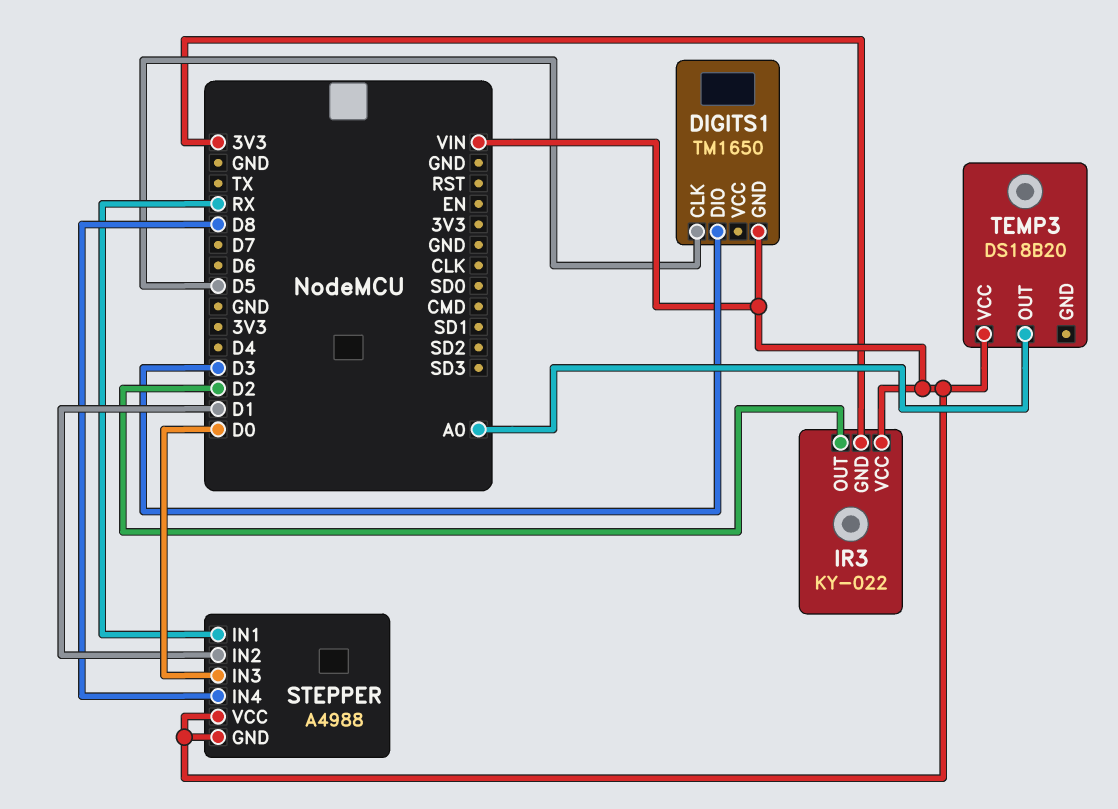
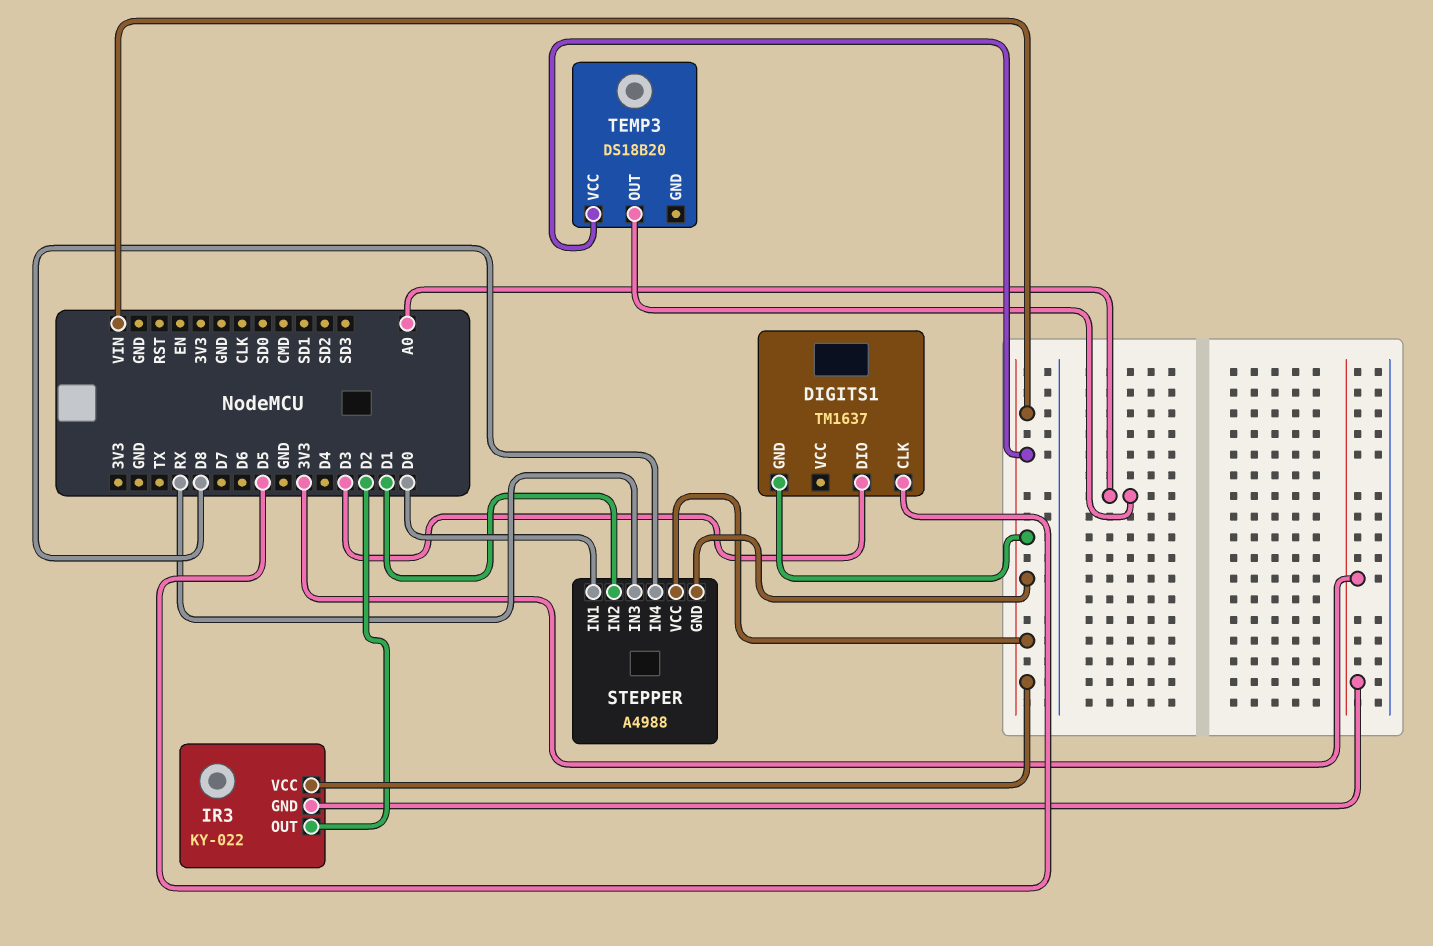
DIGITS1: TM1650 -> TM1637
STEPPER pin IN1: RX -> D0
STEPPER pin IN3: D0 -> RX

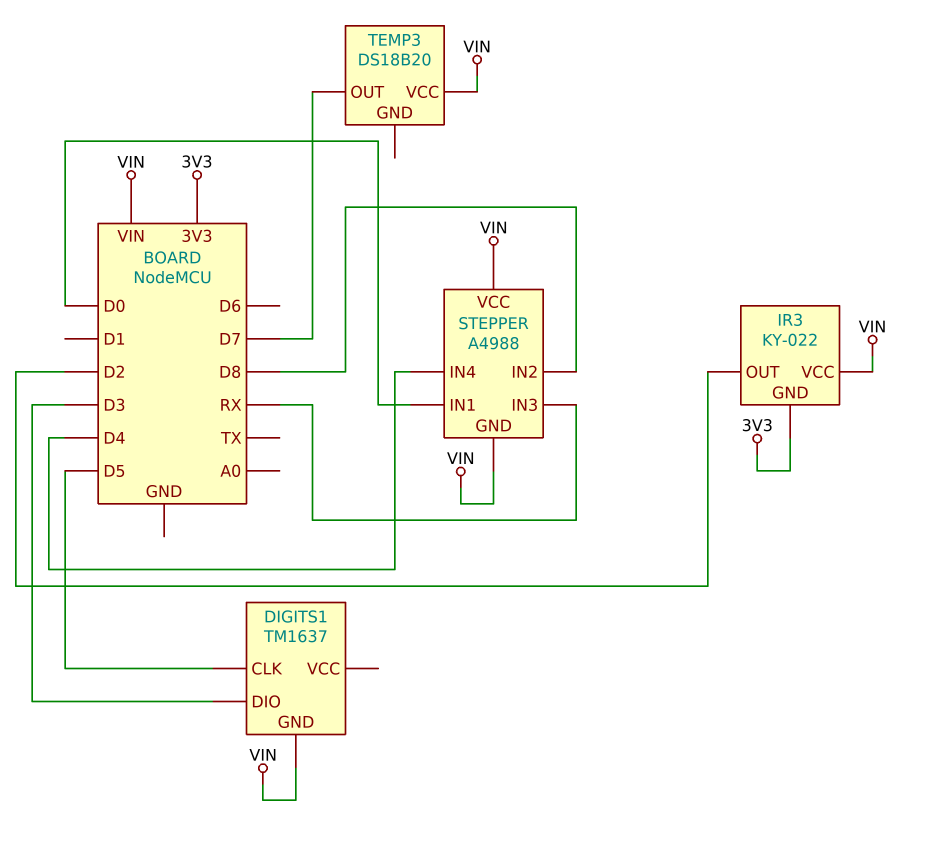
STEPPER pin IN2: D1 -> D8
STEPPER pin IN4: D8 -> D4
TEMP3 pin OUT: A0 -> D7

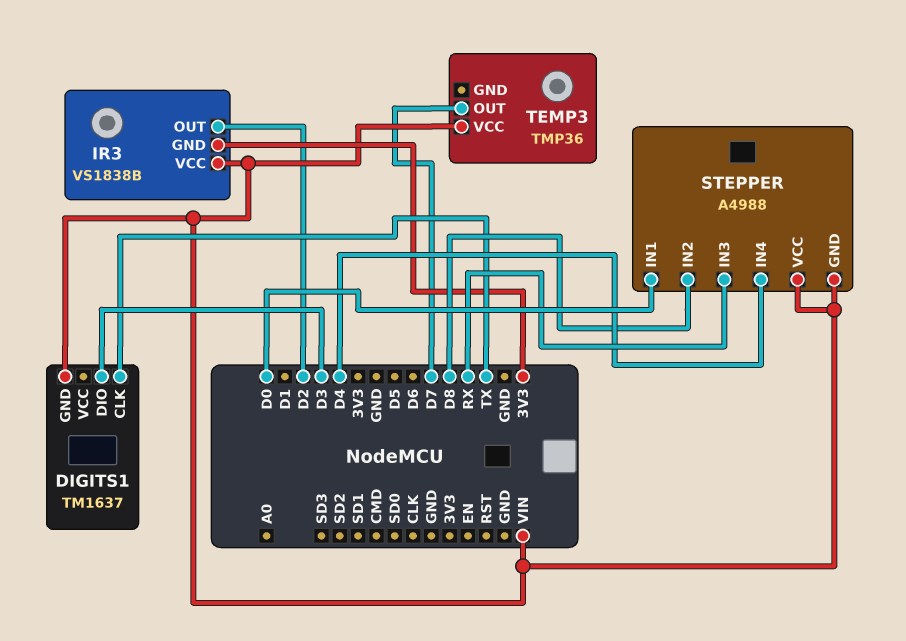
DIGITS1 pin CLK: D5 -> TX
IR3: KY-022 -> VS1838B
TEMP3: DS18B20 -> TMP36

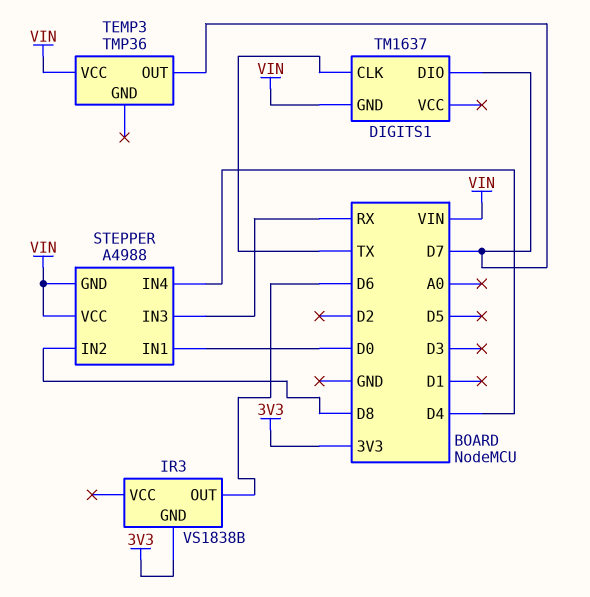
DIGITS1 pin DIO: D3 -> D7
IR3 pin OUT: D2 -> D6
IR3 pin VCC: VIN -> none

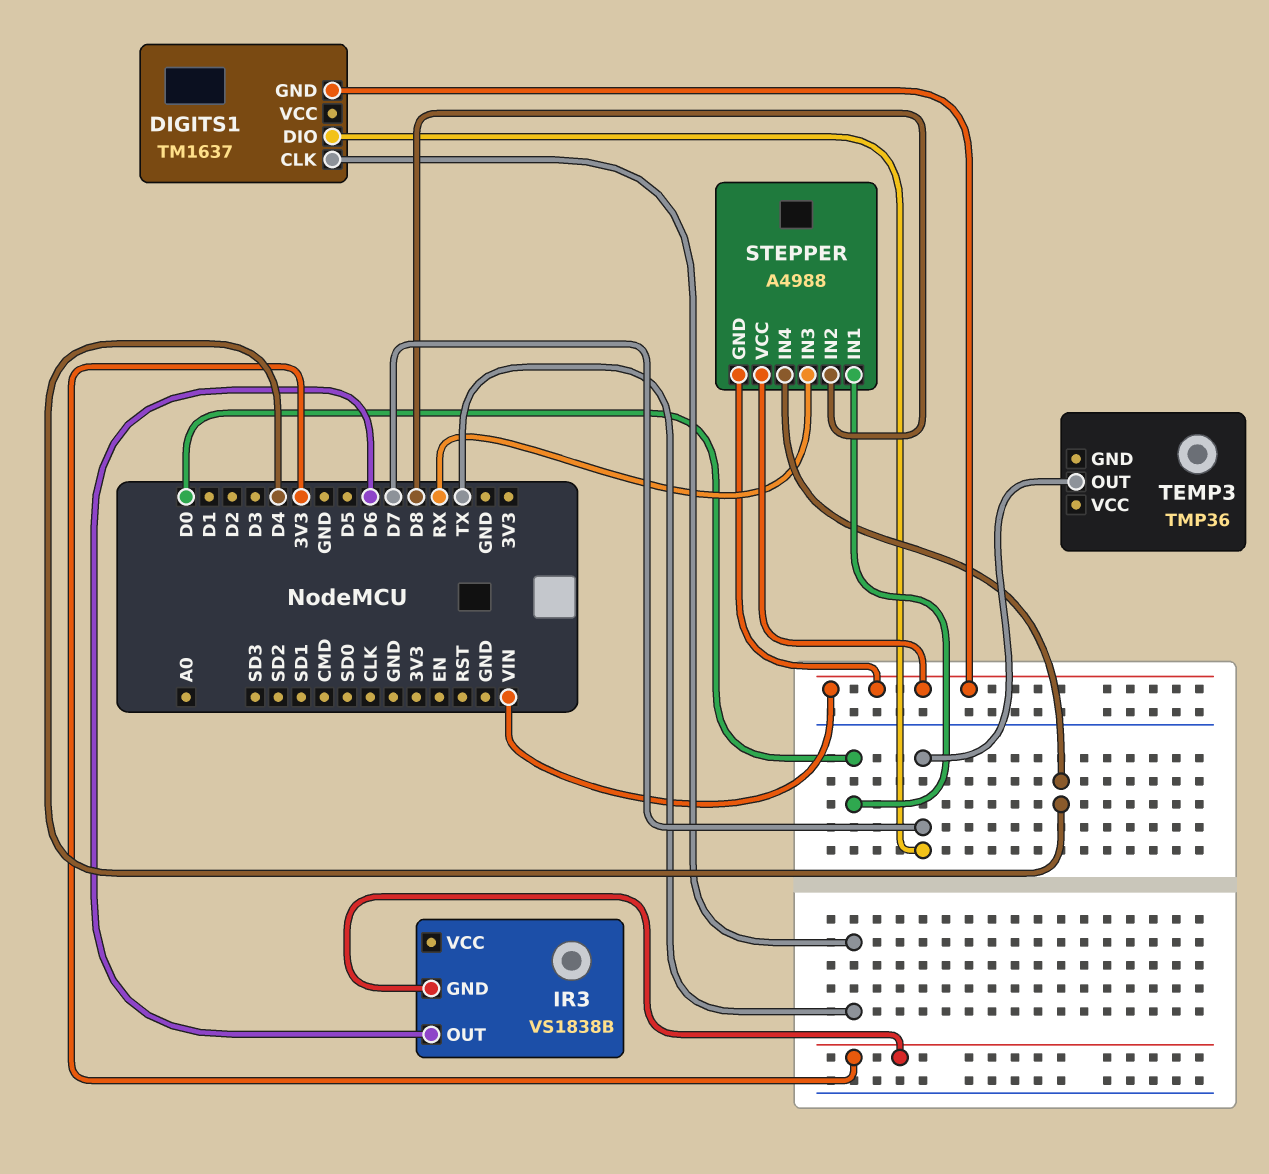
TEMP3 pin VCC: VIN -> none

